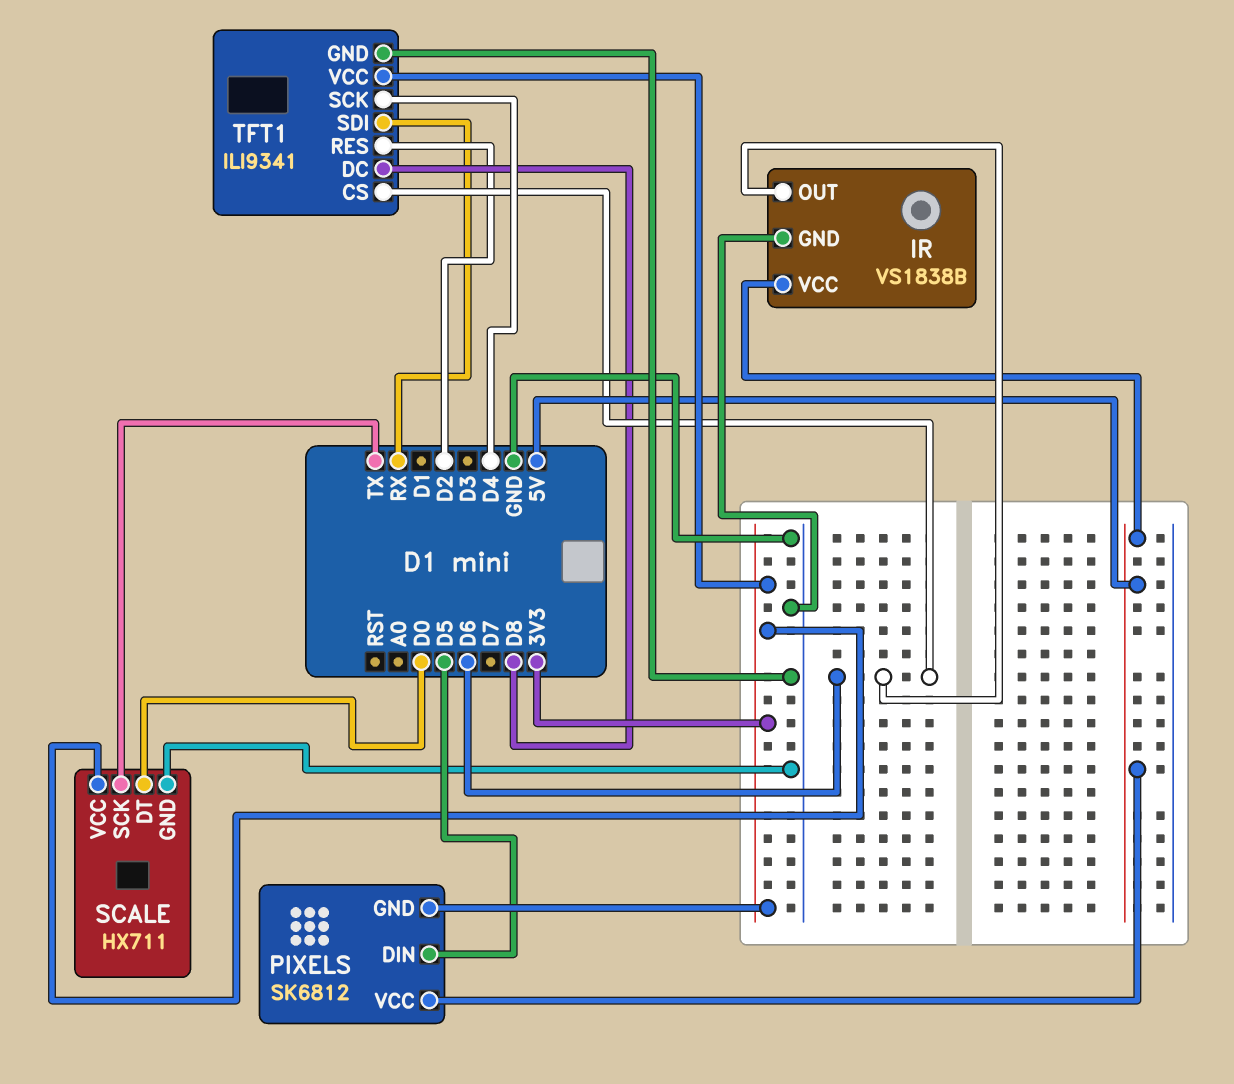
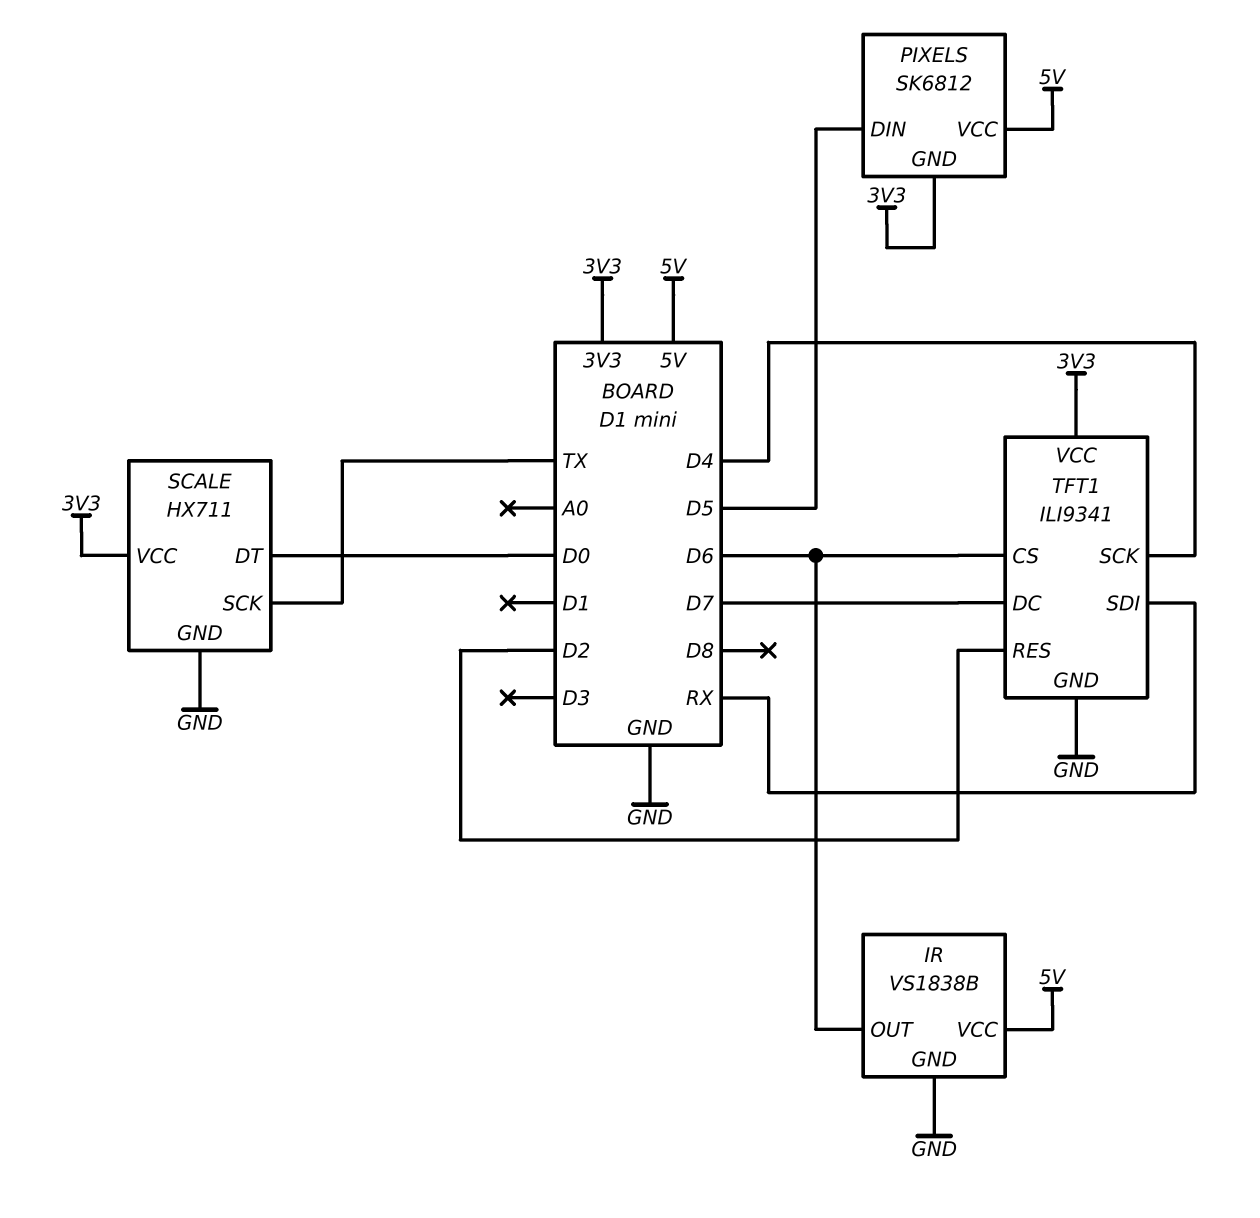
TFT1 pin DC: D8 -> D7

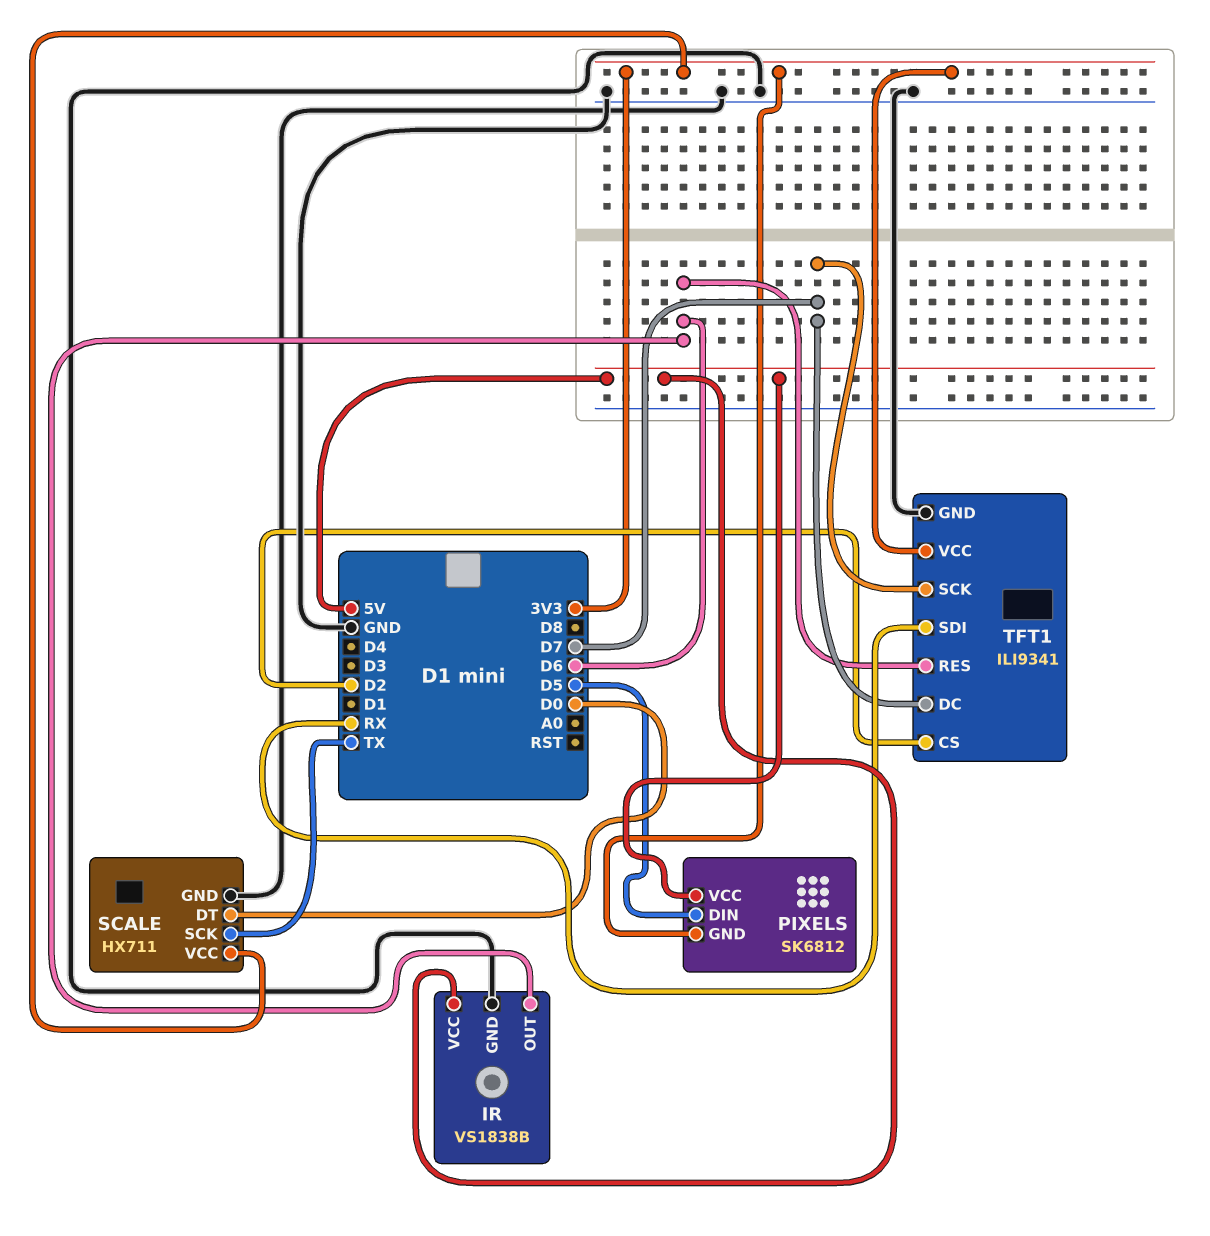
TFT1 pin CS: D6 -> D2
TFT1 pin RES: D2 -> D6
TFT1 pin SCK: D4 -> D7

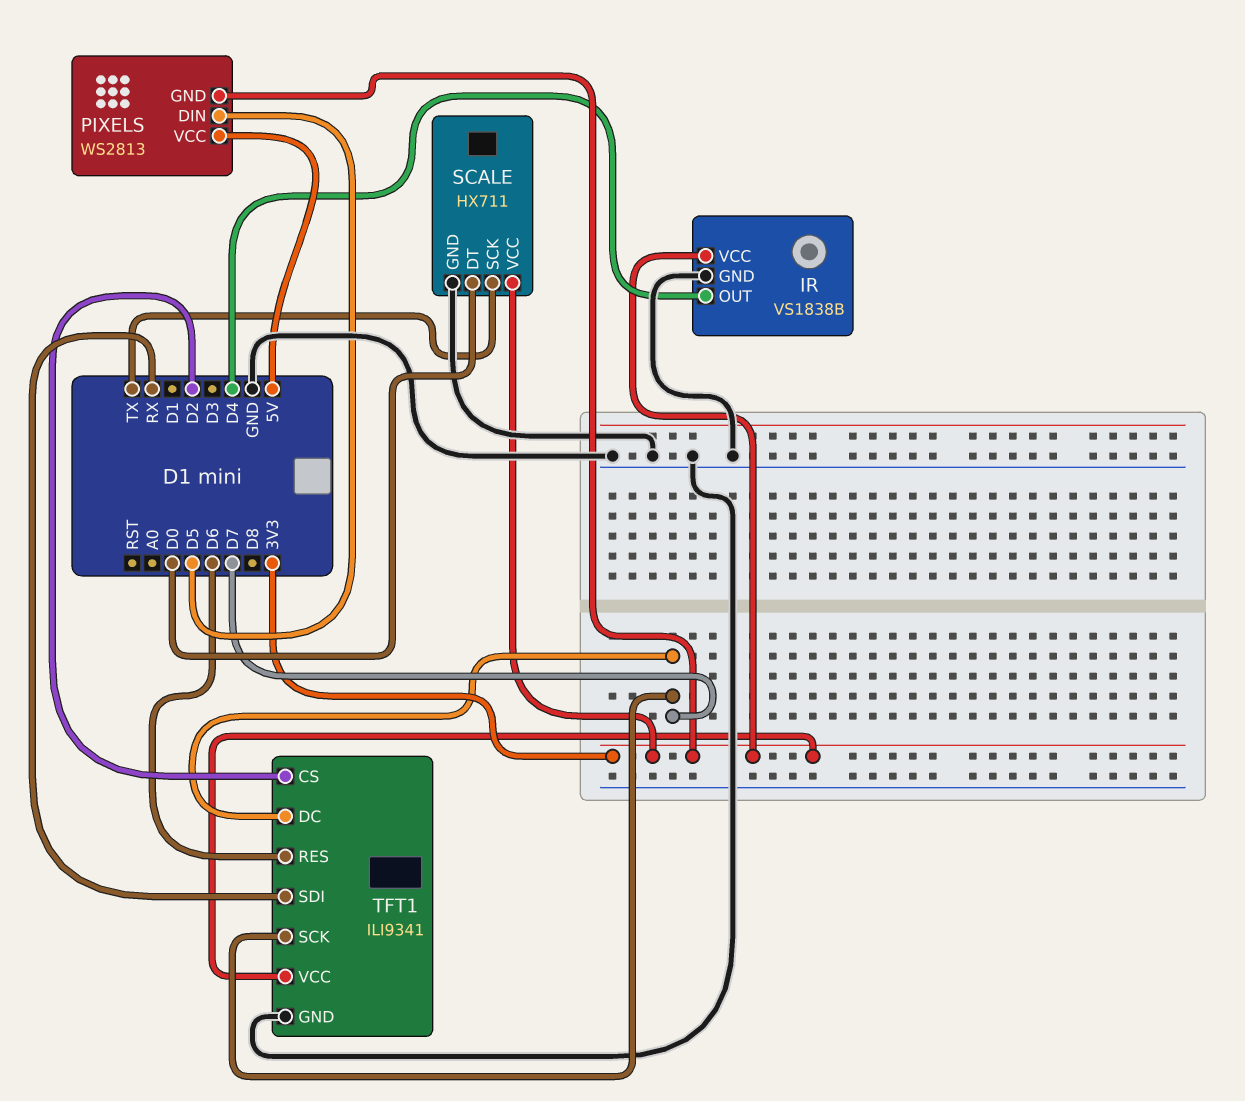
IR pin OUT: D6 -> D4
IR pin VCC: 5V -> 3V3
PIXELS: SK6812 -> WS2813

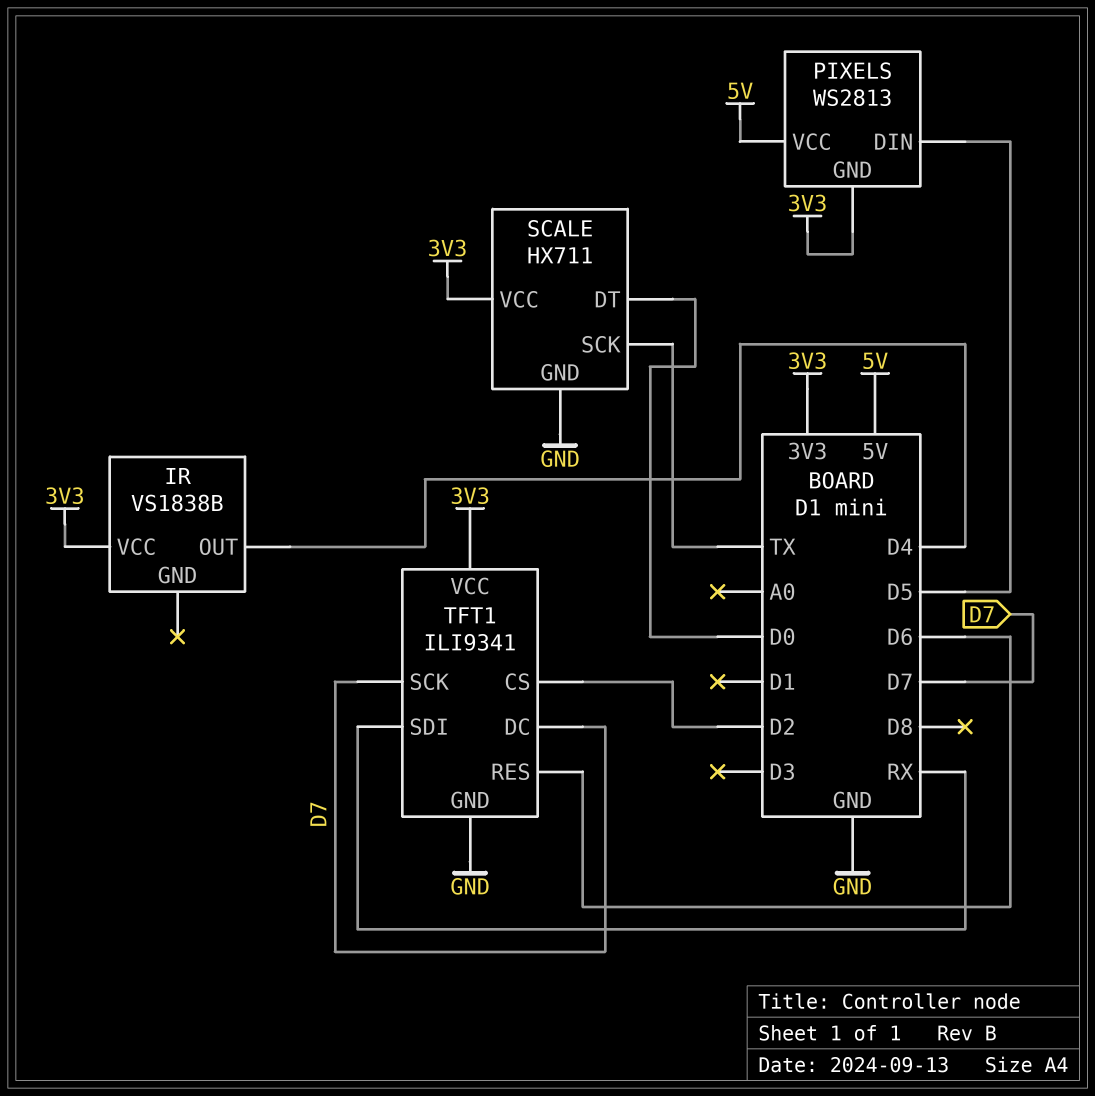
IR pin GND: GND -> none

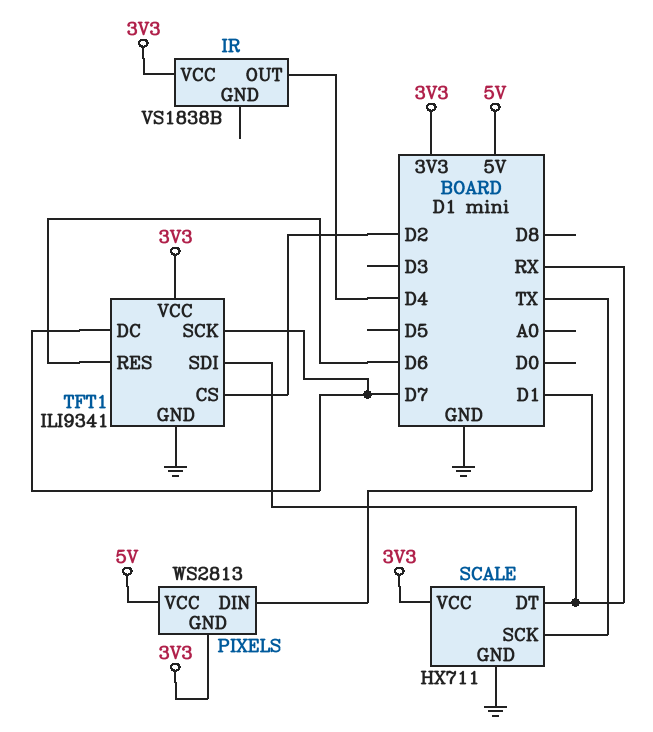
PIXELS pin DIN: D5 -> D1
SCALE pin DT: D0 -> RX

